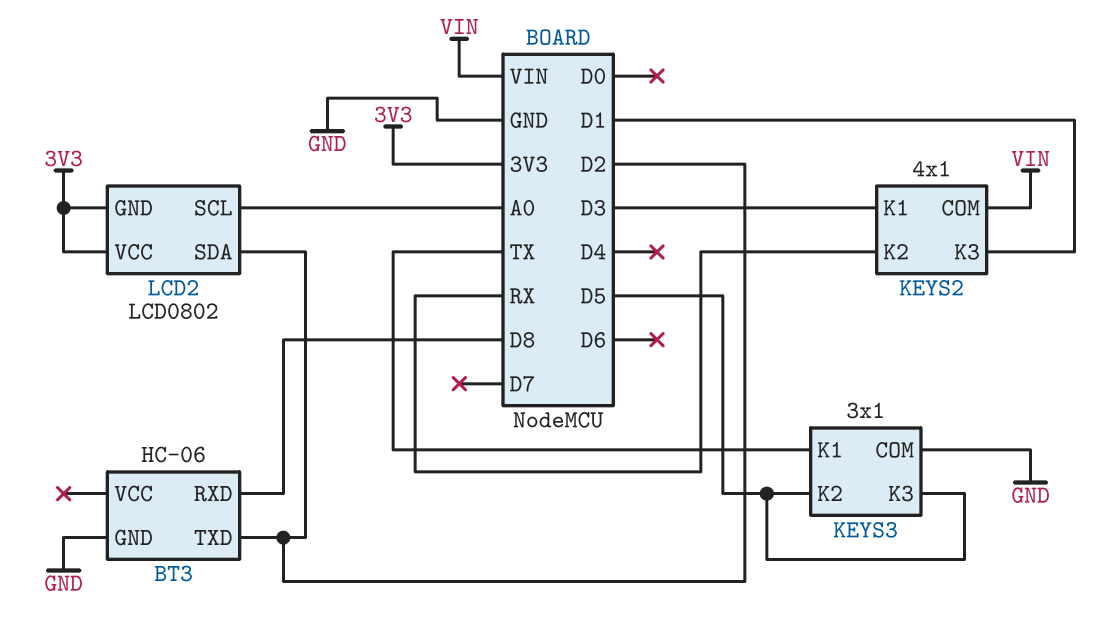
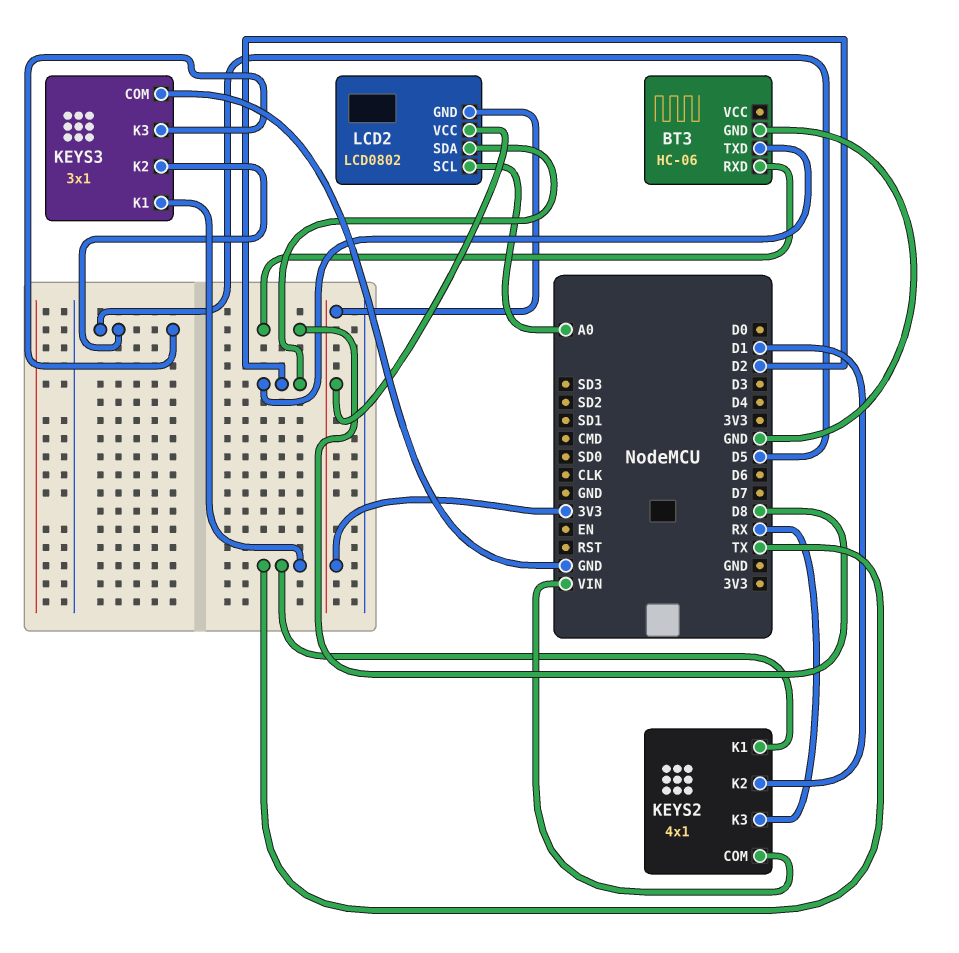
KEYS2 pin K1: D3 -> TX
KEYS2 pin K2: RX -> D1
KEYS2 pin K3: D1 -> RX

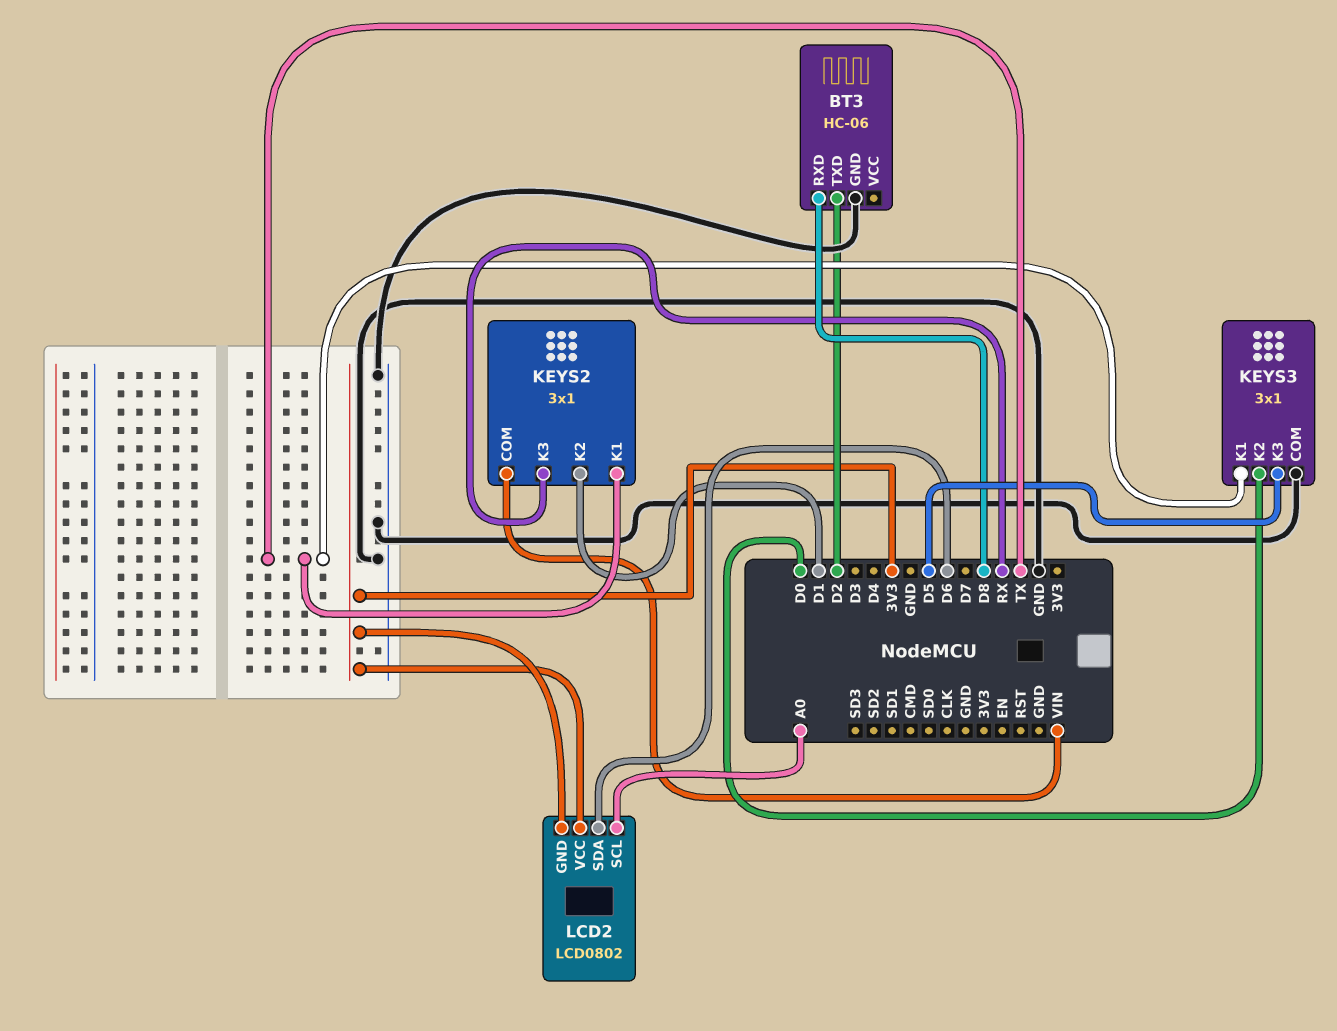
KEYS2: 4x1 -> 3x1
KEYS3 pin K2: D5 -> D0
LCD2 pin SDA: D2 -> D6

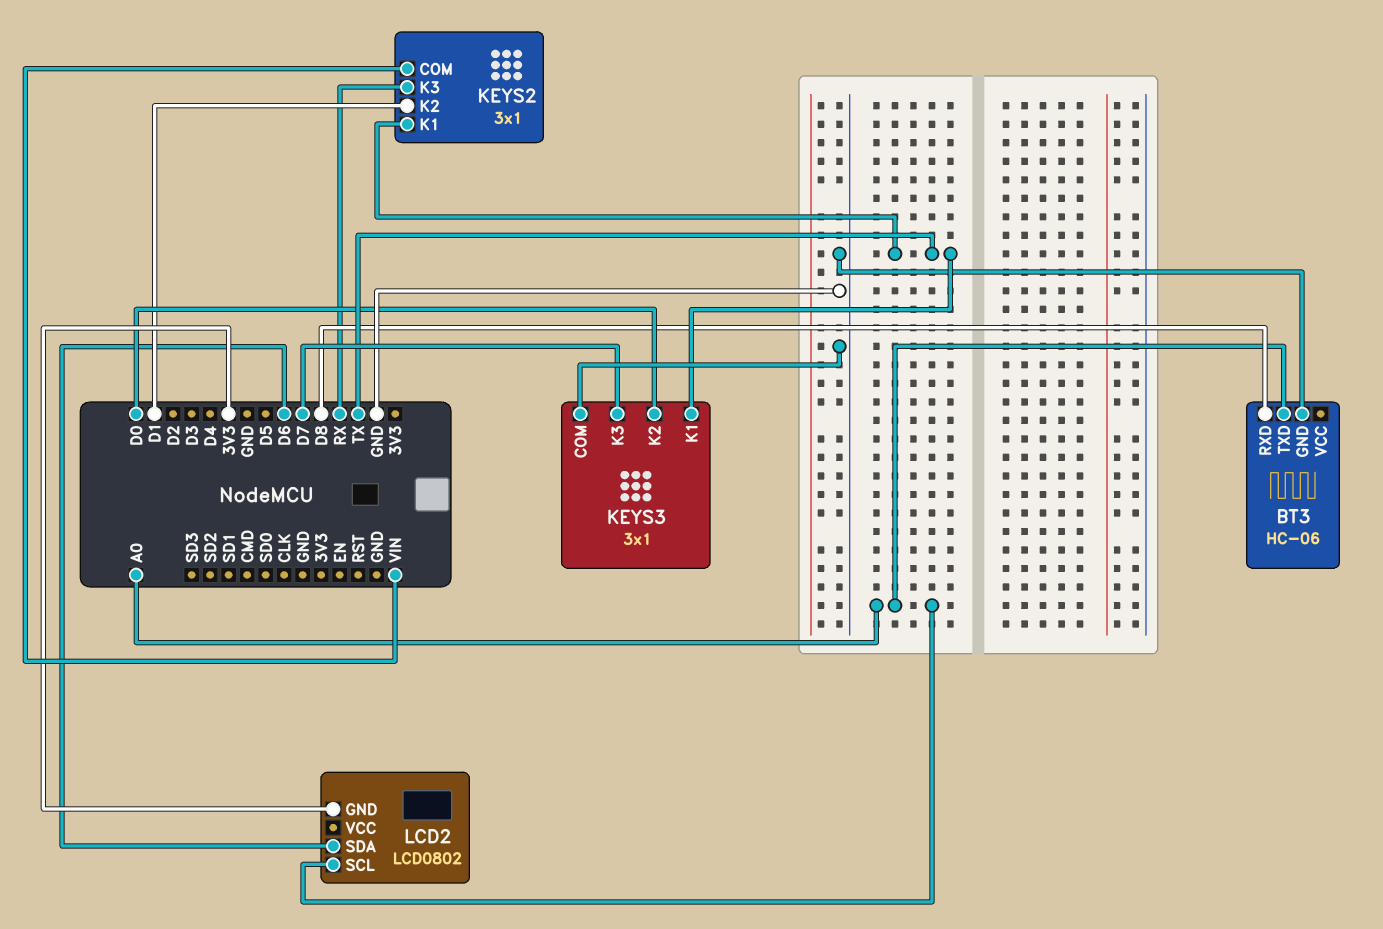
BT3 pin TXD: D2 -> A0
KEYS3 pin K3: D5 -> D7
LCD2 pin VCC: 3V3 -> none

